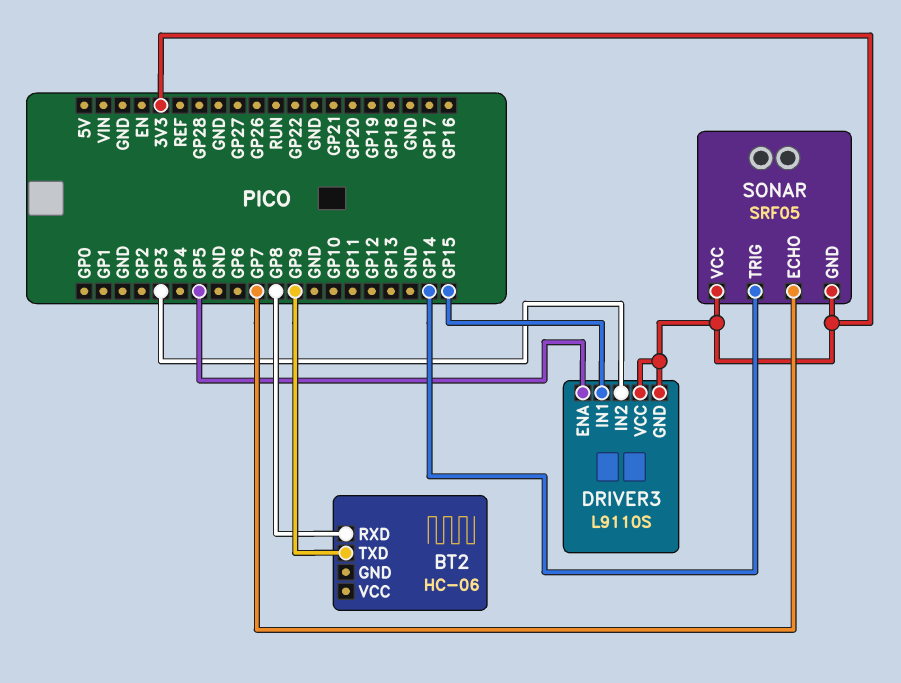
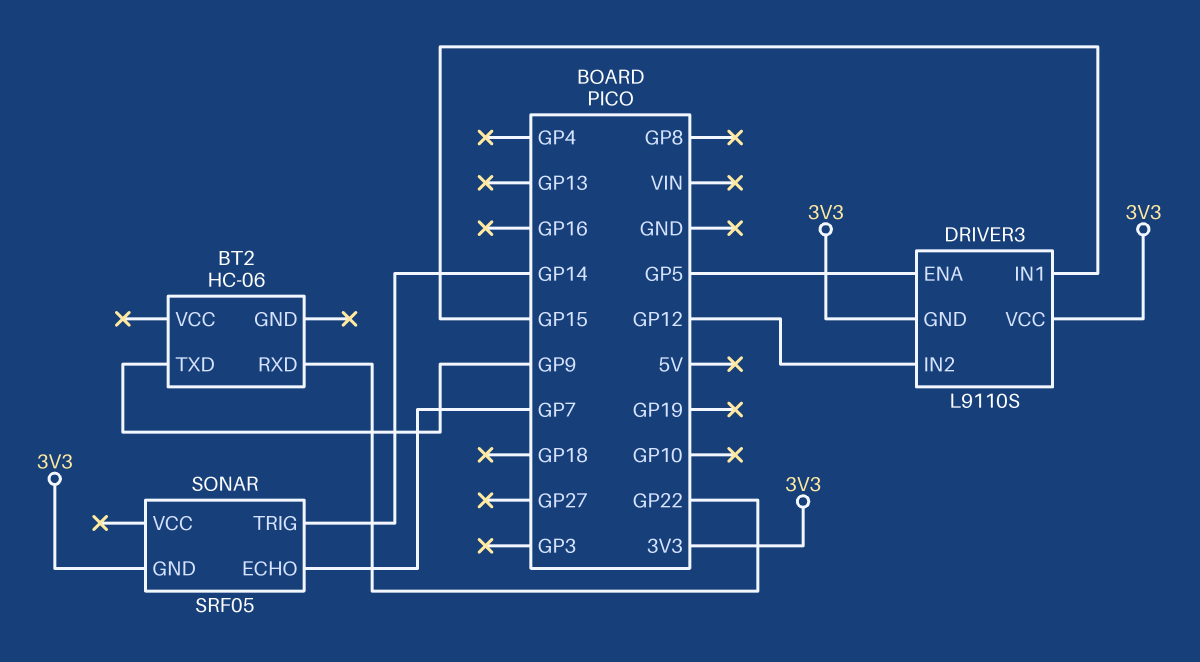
BT2 pin RXD: GP8 -> GP22
DRIVER3 pin IN2: GP3 -> GP12
SONAR pin VCC: 3V3 -> none

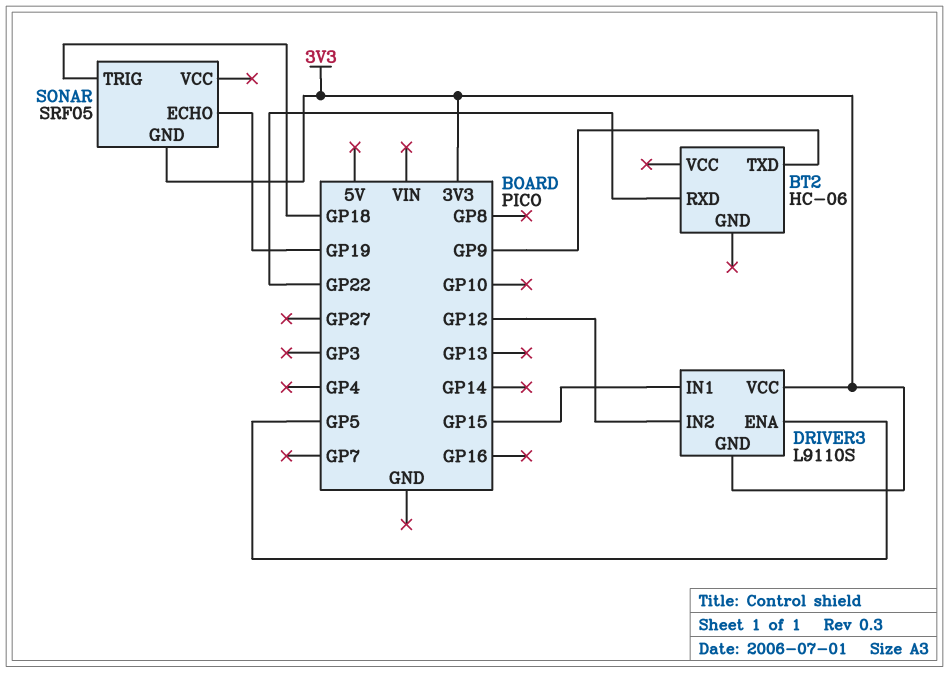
SONAR pin ECHO: GP7 -> GP19
SONAR pin TRIG: GP14 -> GP18

